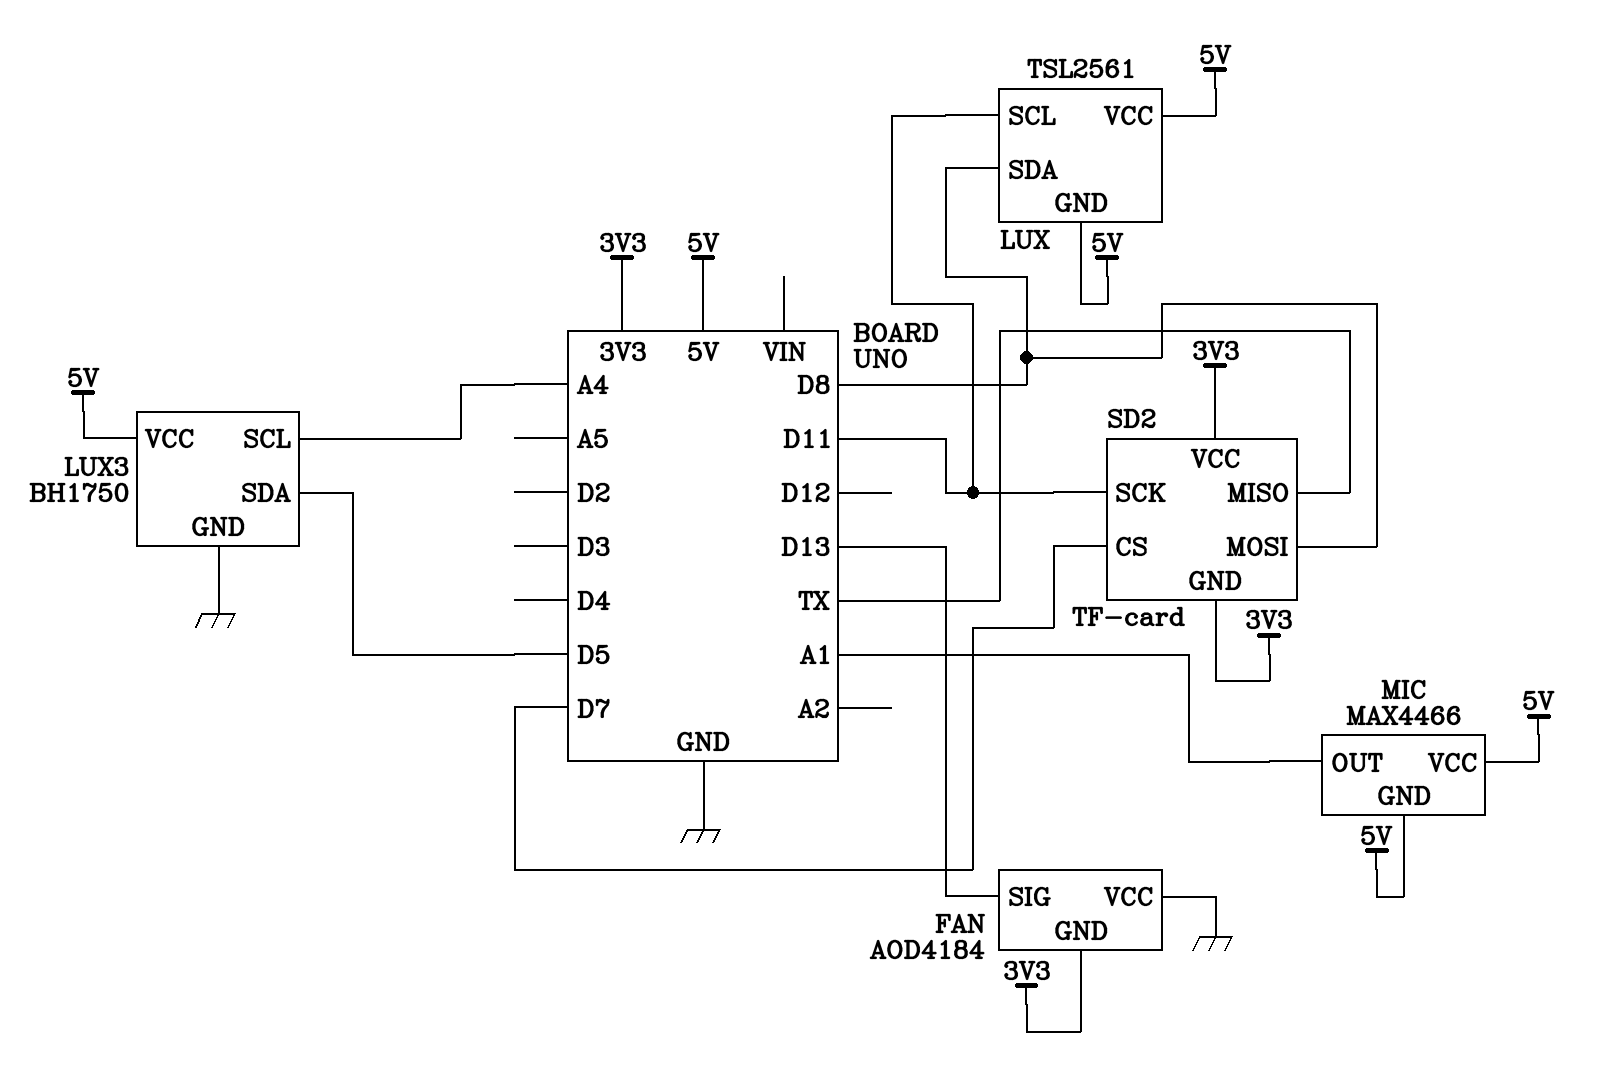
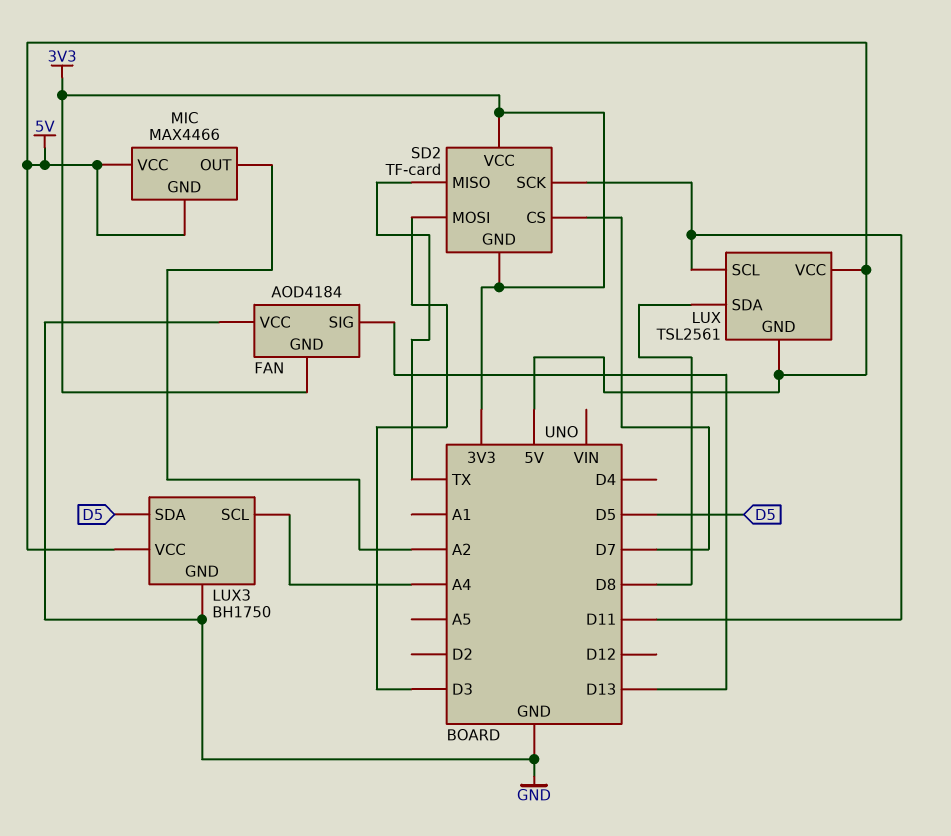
MIC pin OUT: A1 -> A2
SD2 pin MOSI: D8 -> D3

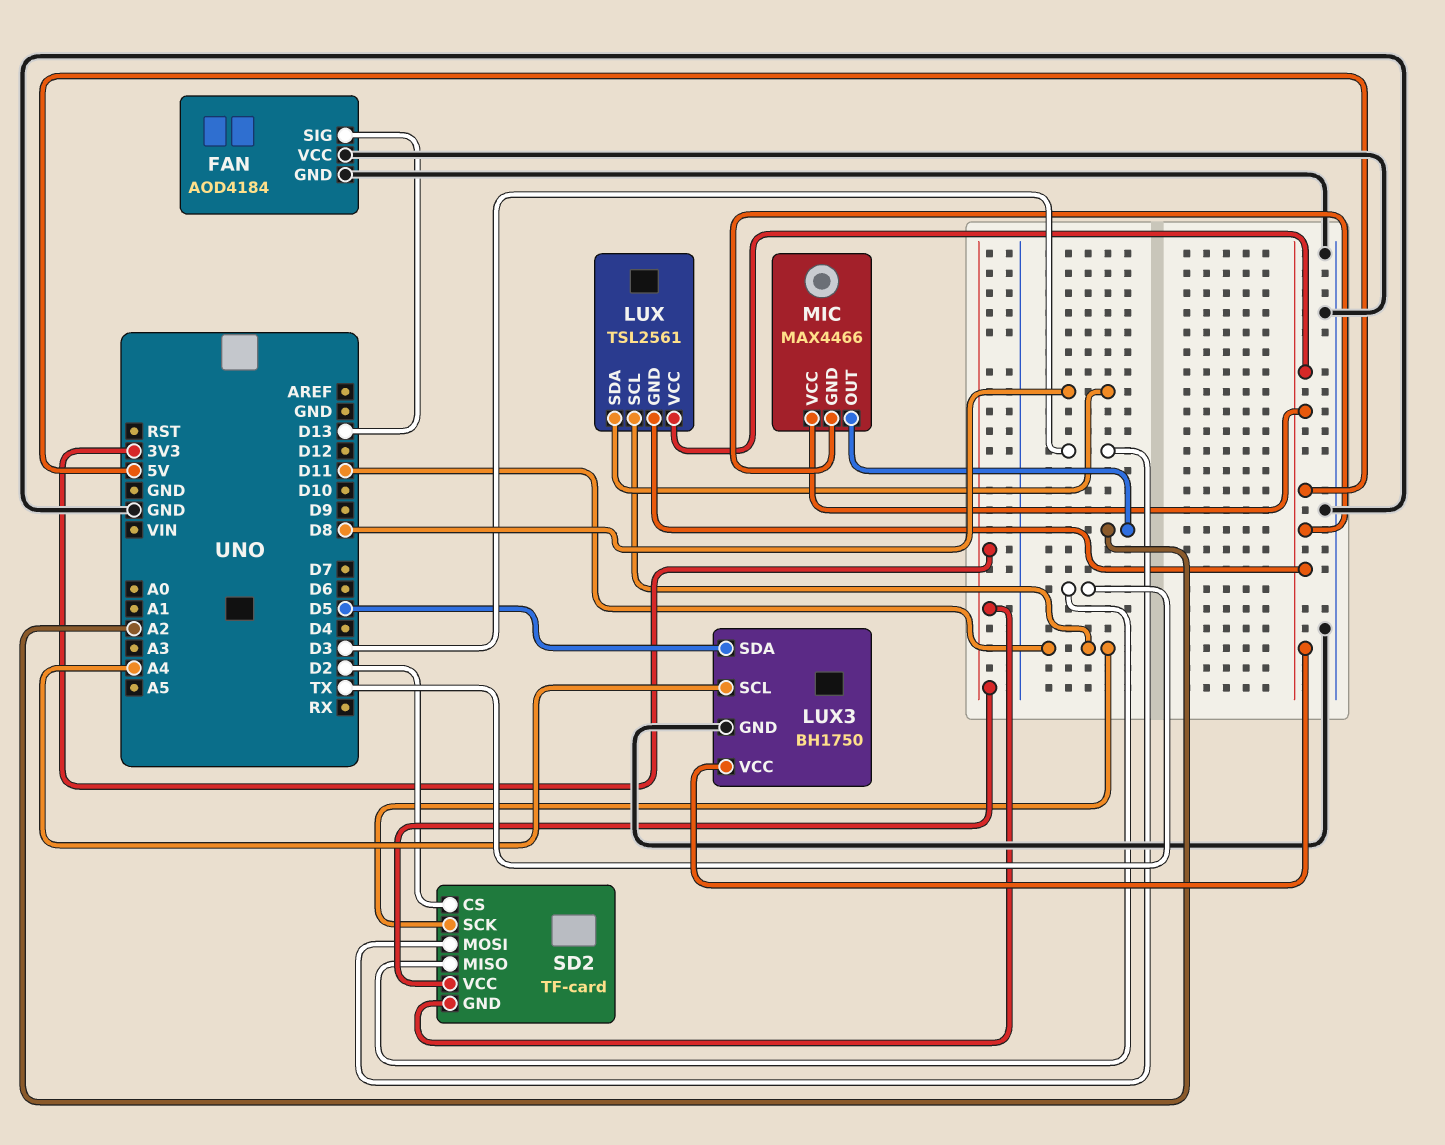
FAN pin GND: 3V3 -> GND
SD2 pin CS: D7 -> D2

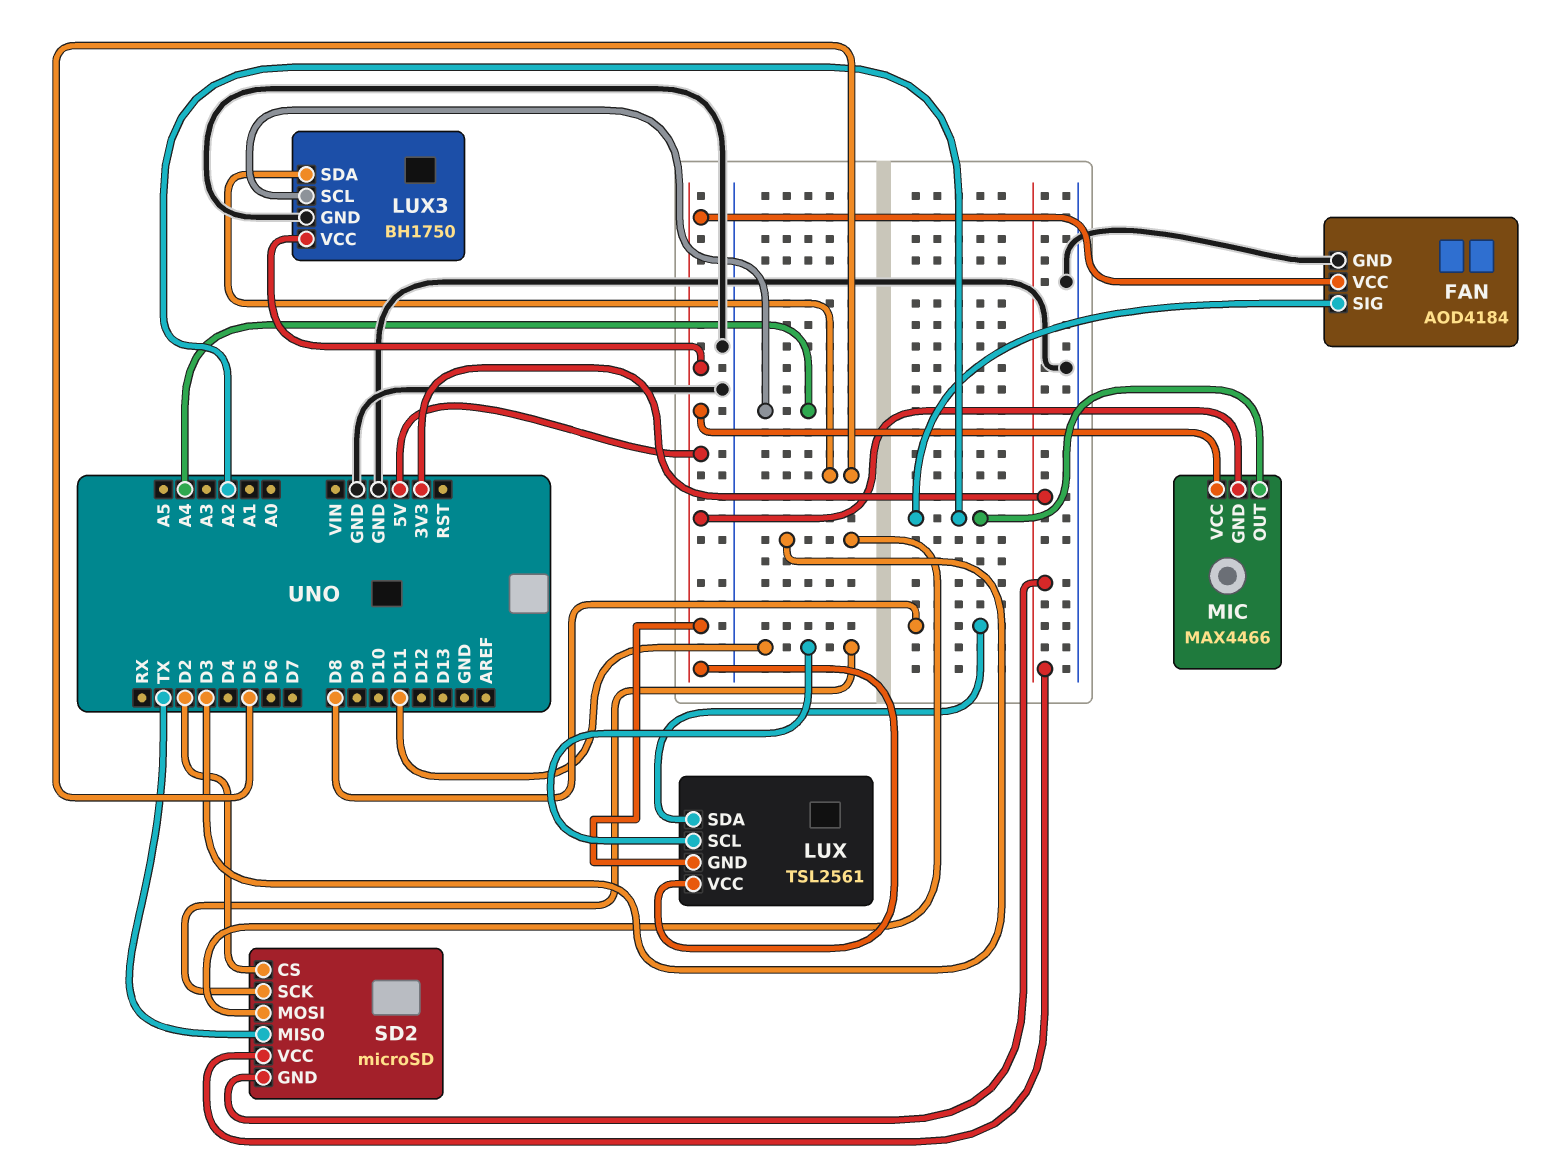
FAN pin SIG: D13 -> A2
FAN pin VCC: GND -> 5V
SD2: TF-card -> microSD

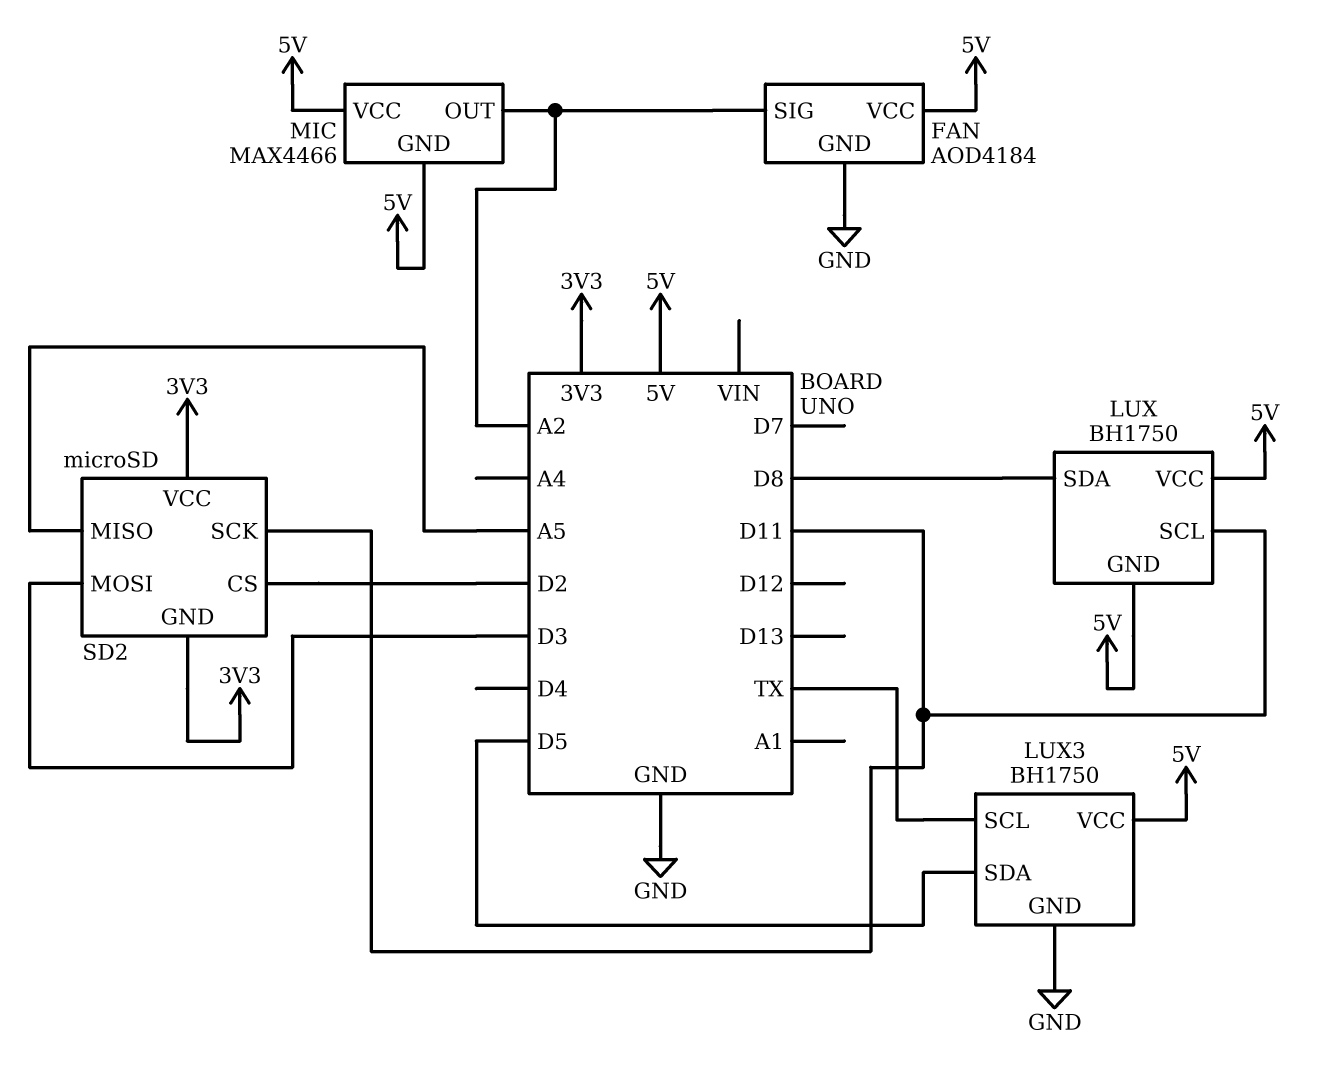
LUX: TSL2561 -> BH1750
LUX3 pin SCL: A4 -> TX
SD2 pin MISO: TX -> A5

